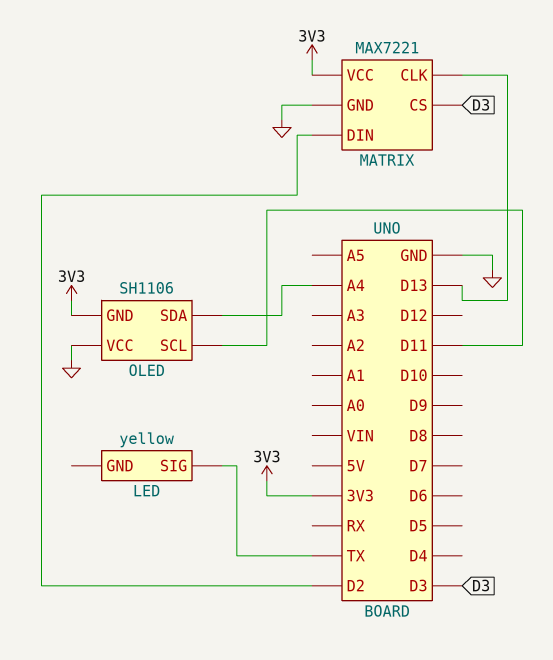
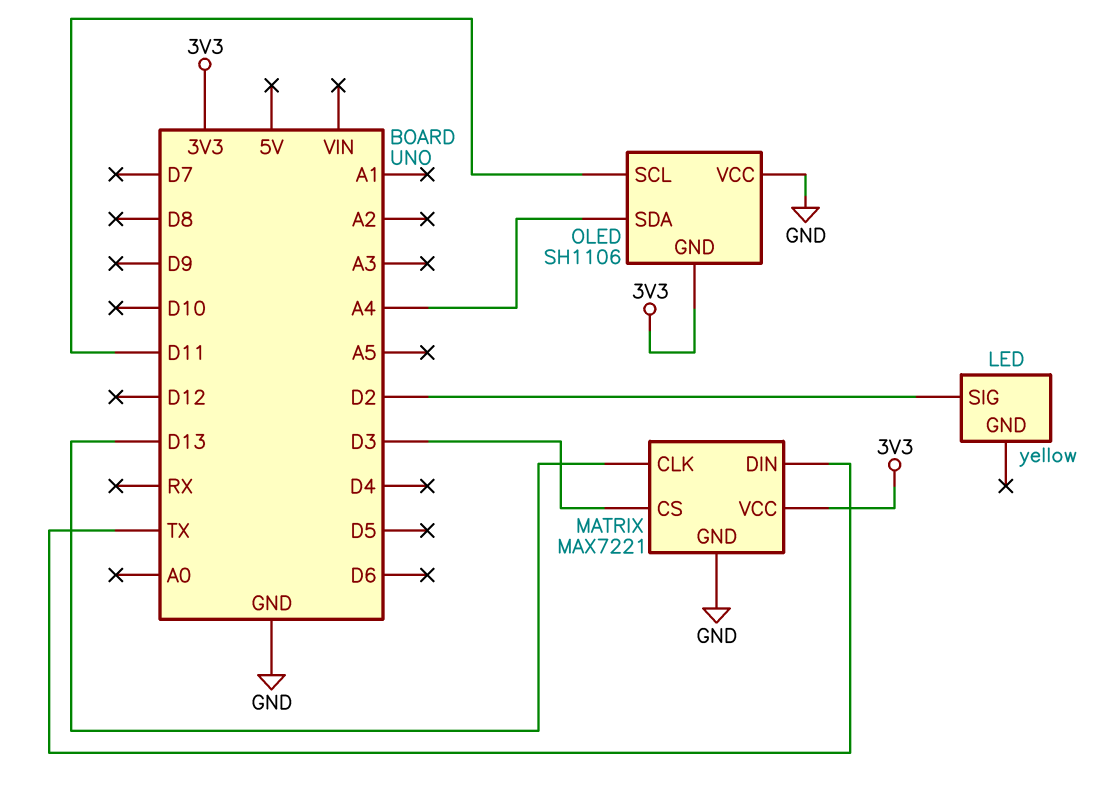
LED pin SIG: TX -> D2
MATRIX pin DIN: D2 -> TX

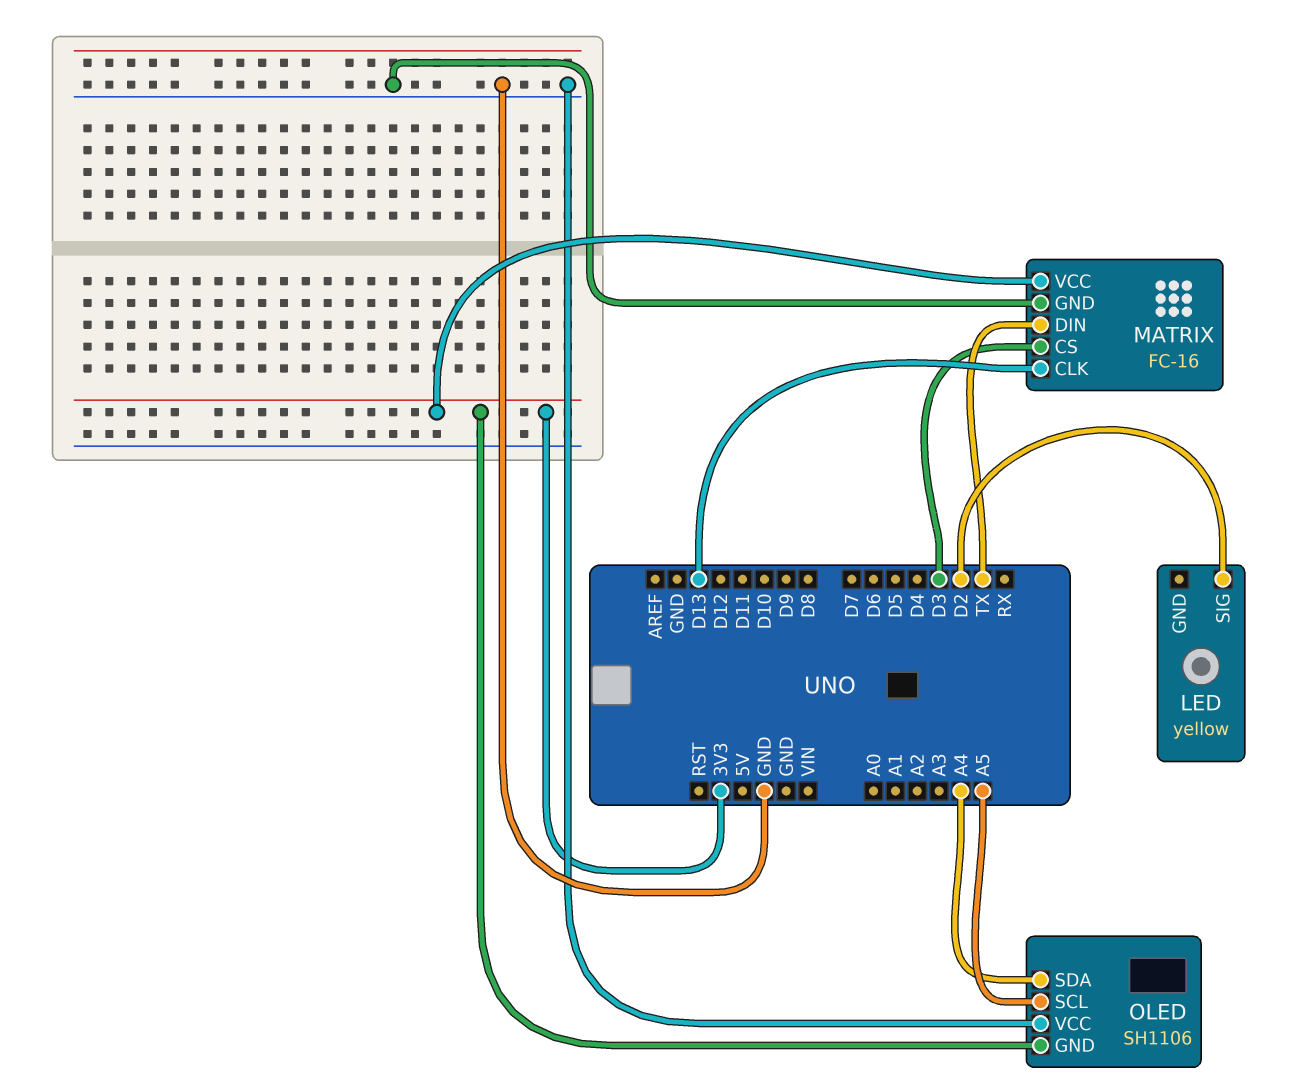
MATRIX: MAX7221 -> FC-16
OLED pin SCL: D11 -> A5

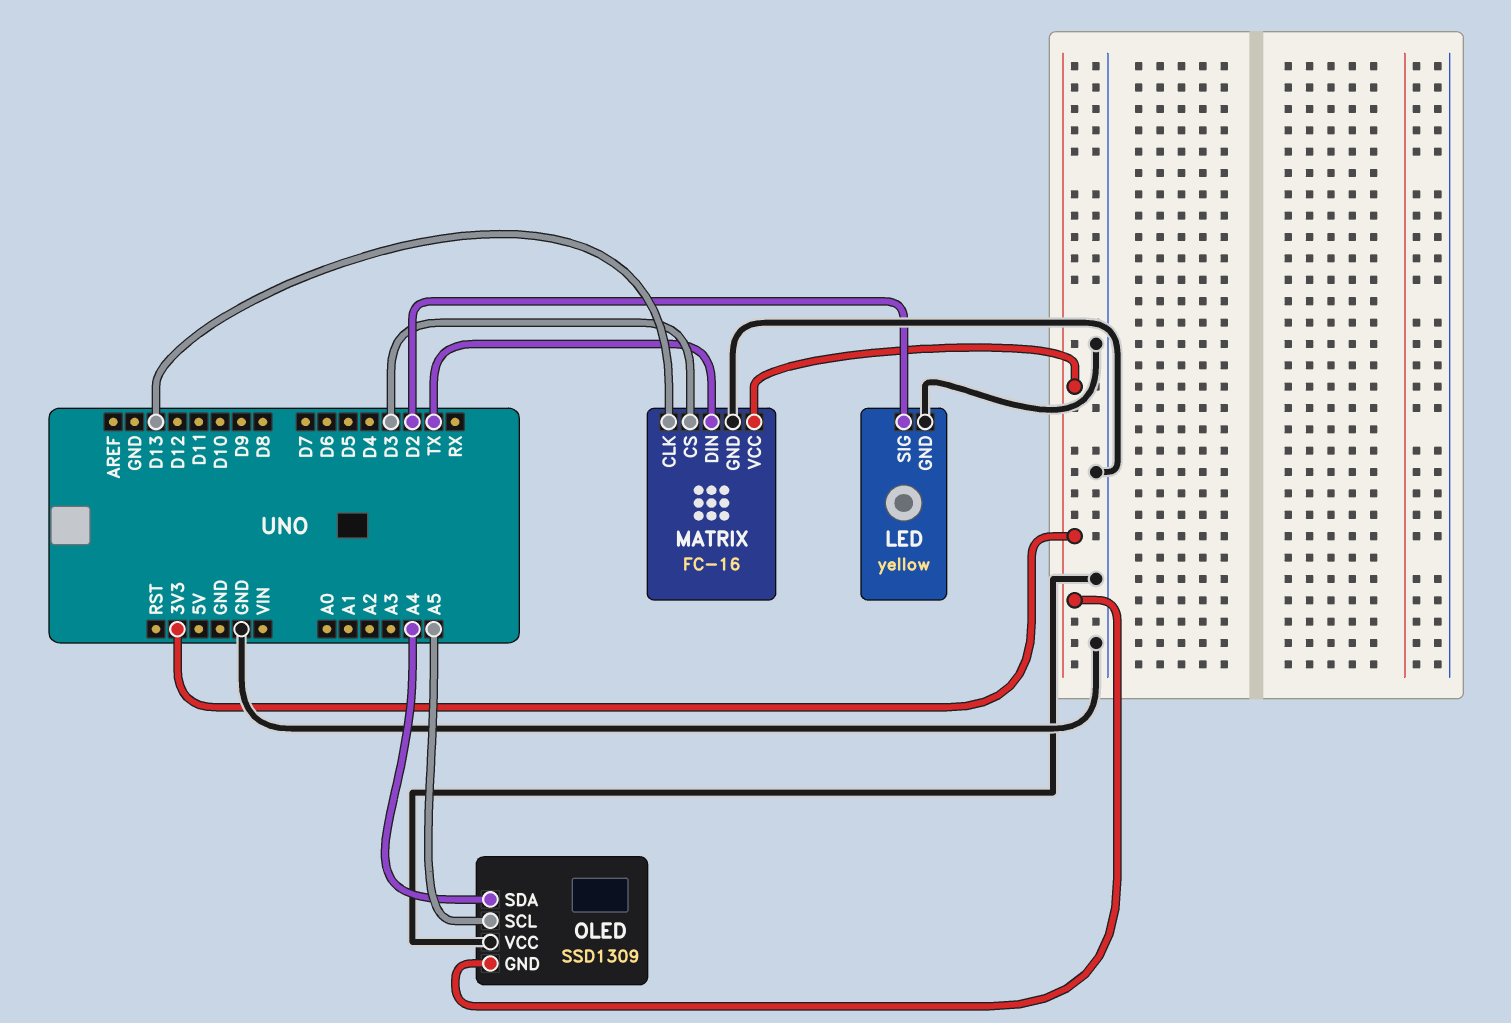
LED pin GND: none -> GND
OLED: SH1106 -> SSD1309

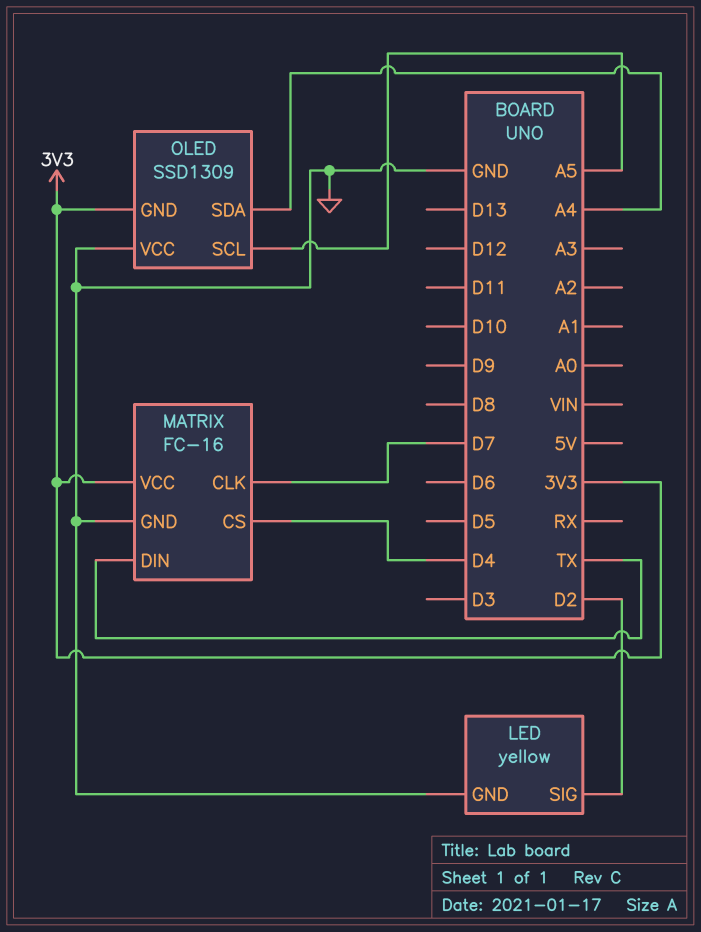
MATRIX pin CLK: D13 -> D7
MATRIX pin CS: D3 -> D4

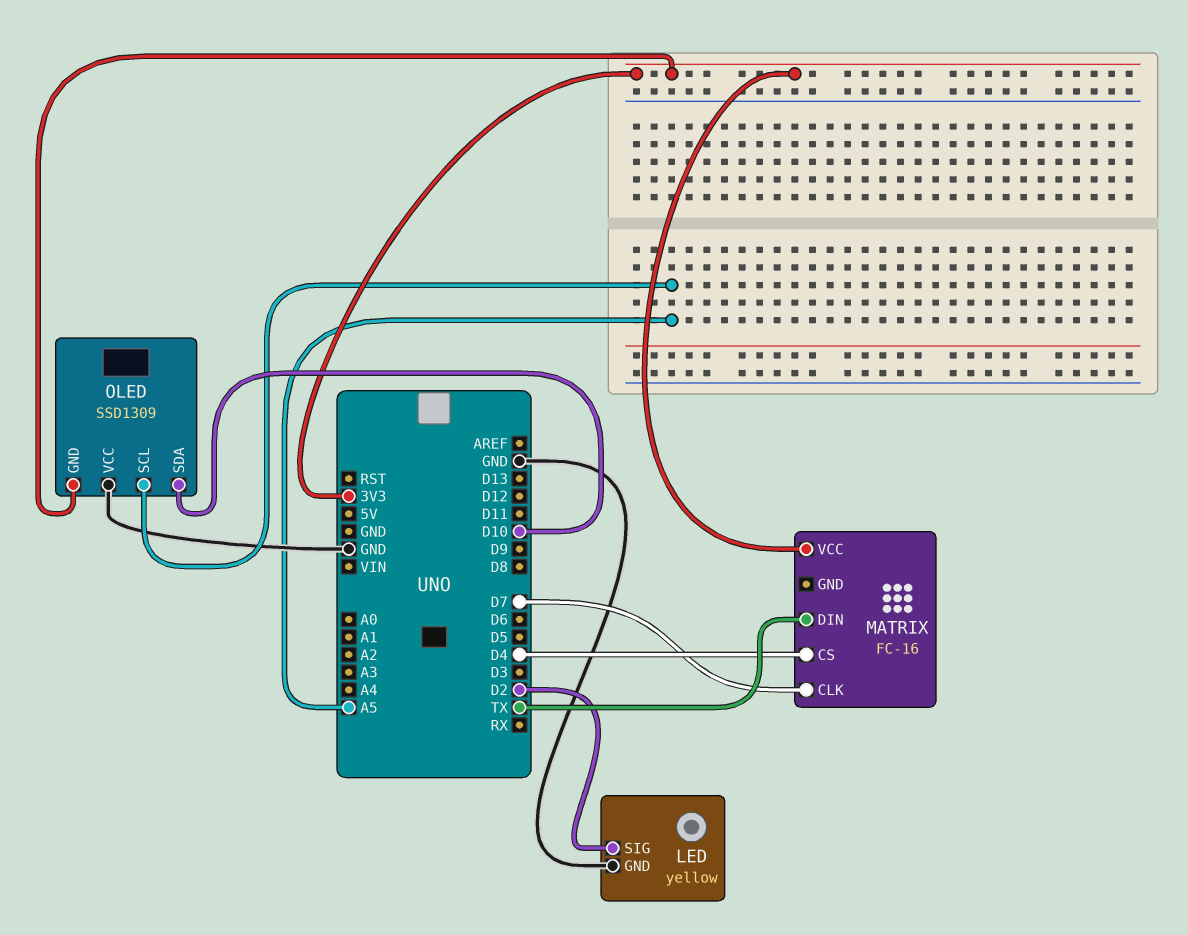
MATRIX pin GND: GND -> none
OLED pin SDA: A4 -> D10

